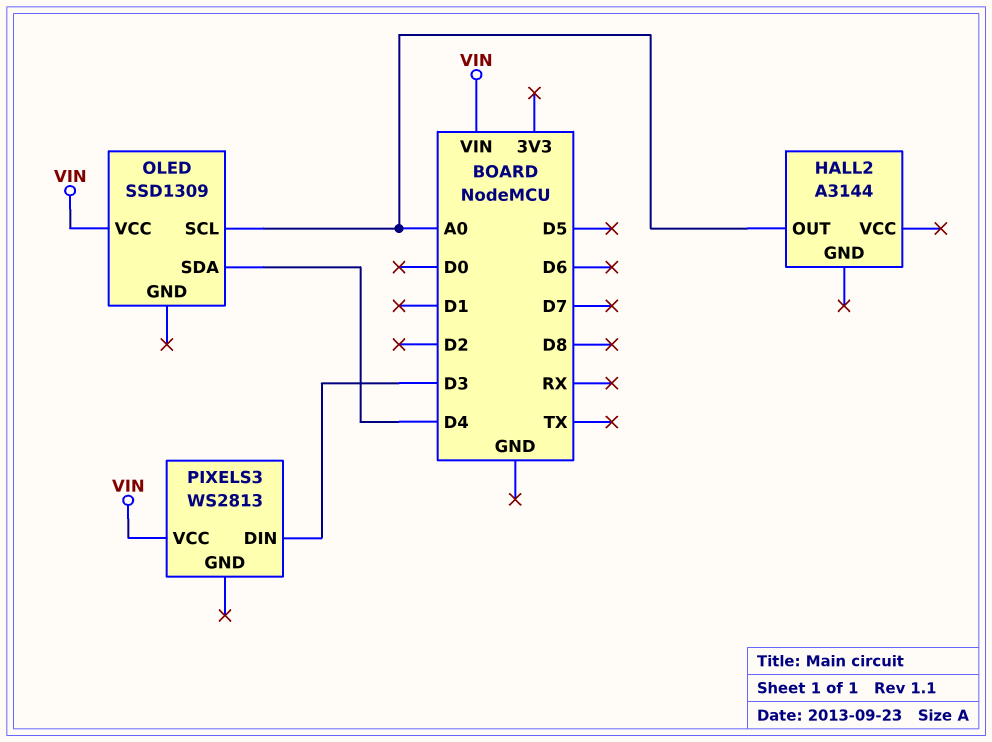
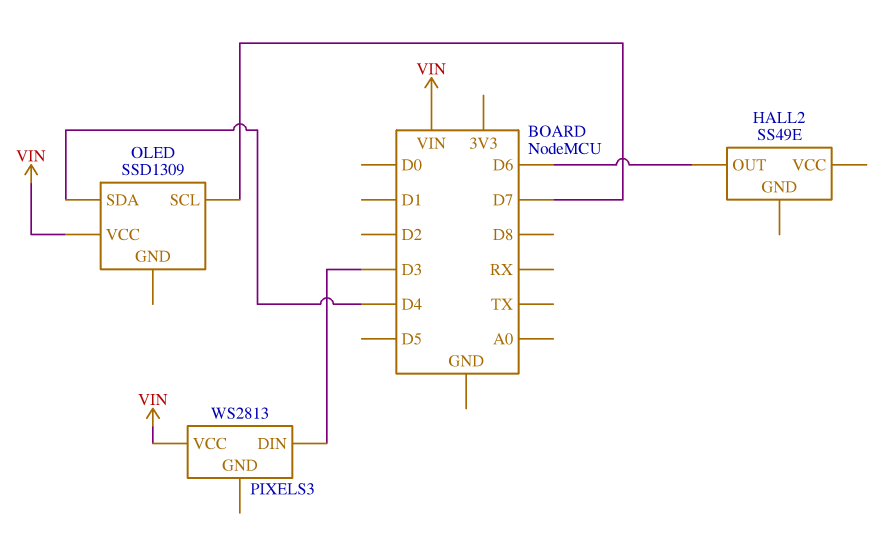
HALL2: A3144 -> SS49E
HALL2 pin OUT: A0 -> D6
OLED pin SCL: A0 -> D7

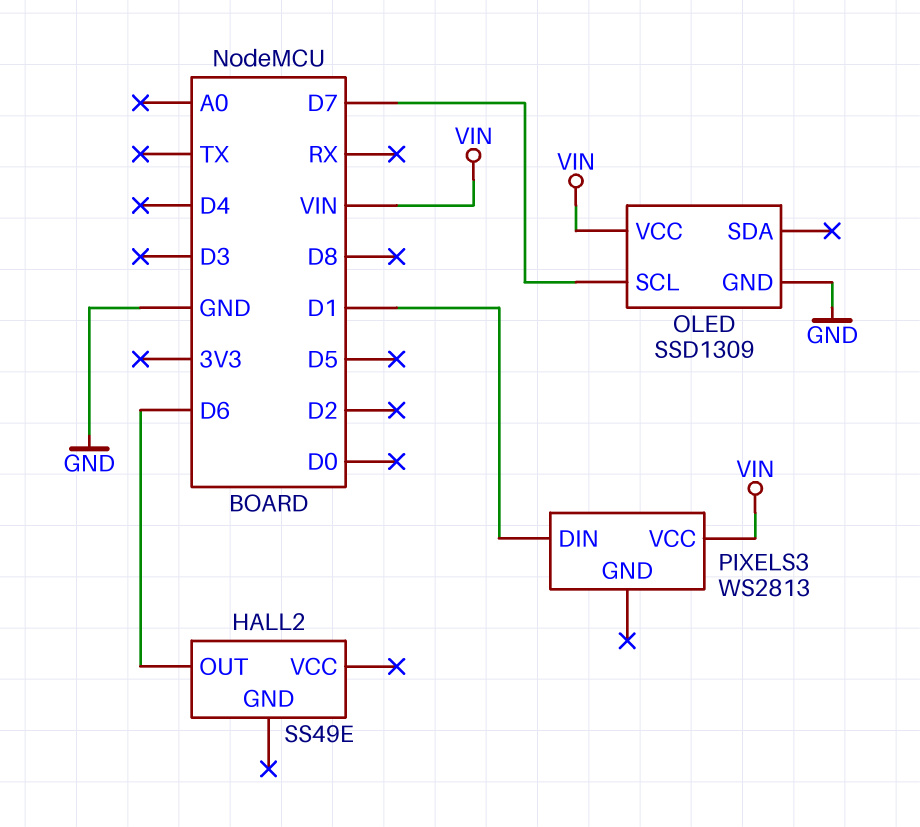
OLED pin GND: none -> GND
OLED pin SDA: D4 -> none
PIXELS3 pin DIN: D3 -> D1

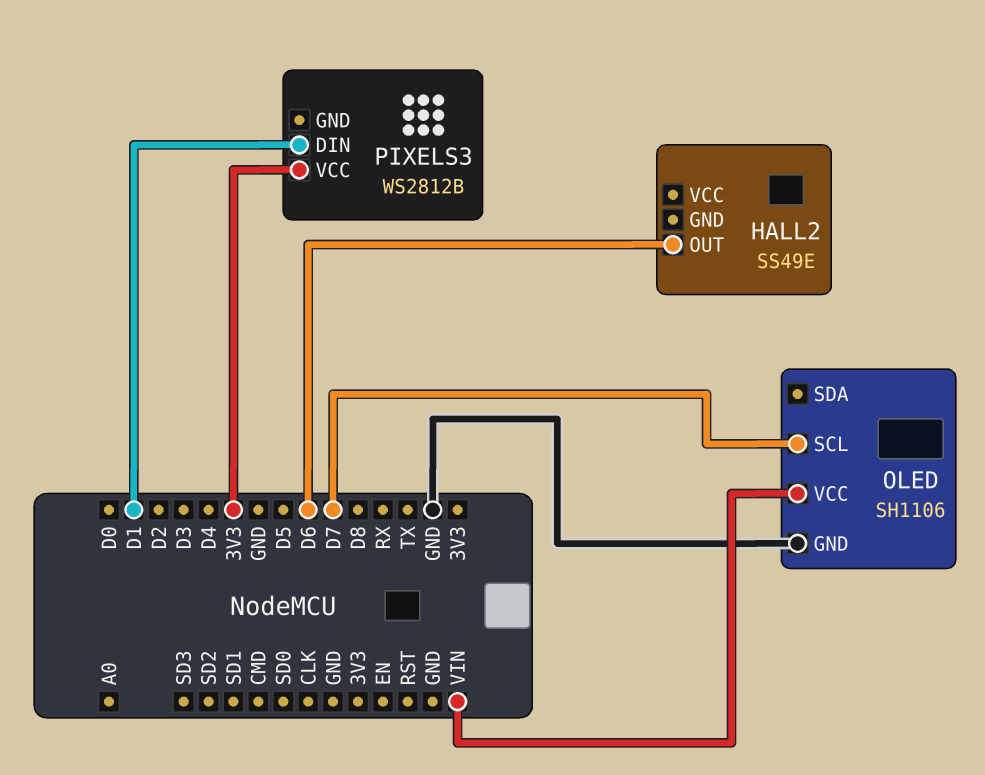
OLED: SSD1309 -> SH1106
PIXELS3: WS2813 -> WS2812B
PIXELS3 pin VCC: VIN -> 3V3

